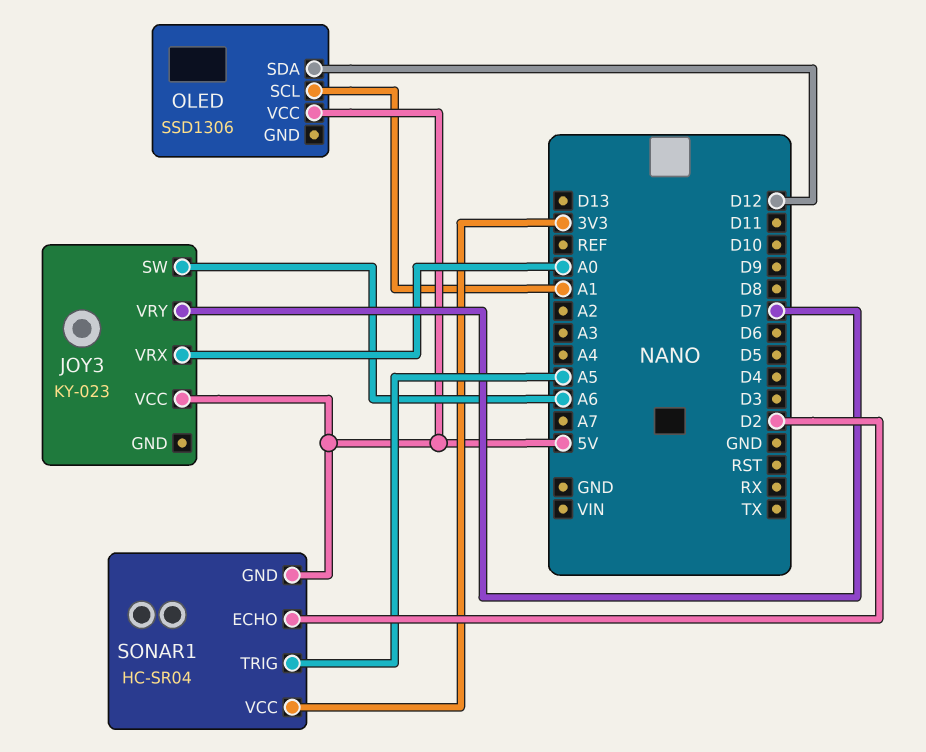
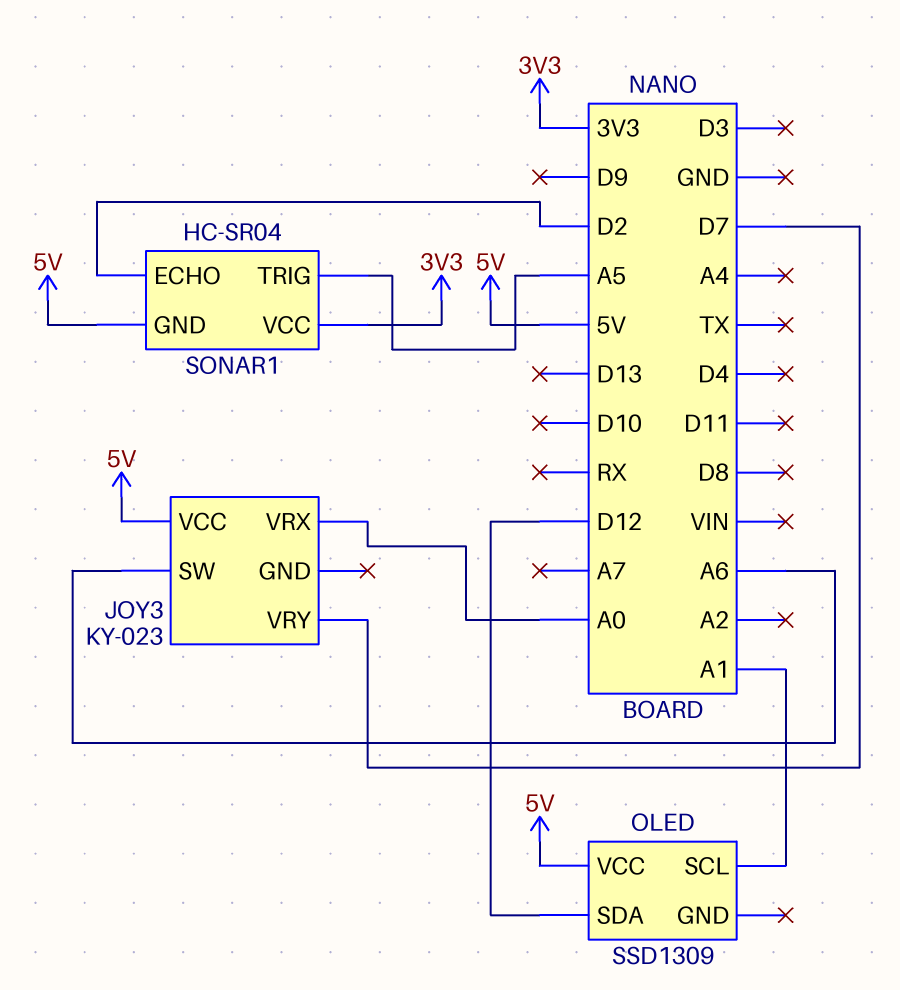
OLED: SSD1306 -> SSD1309

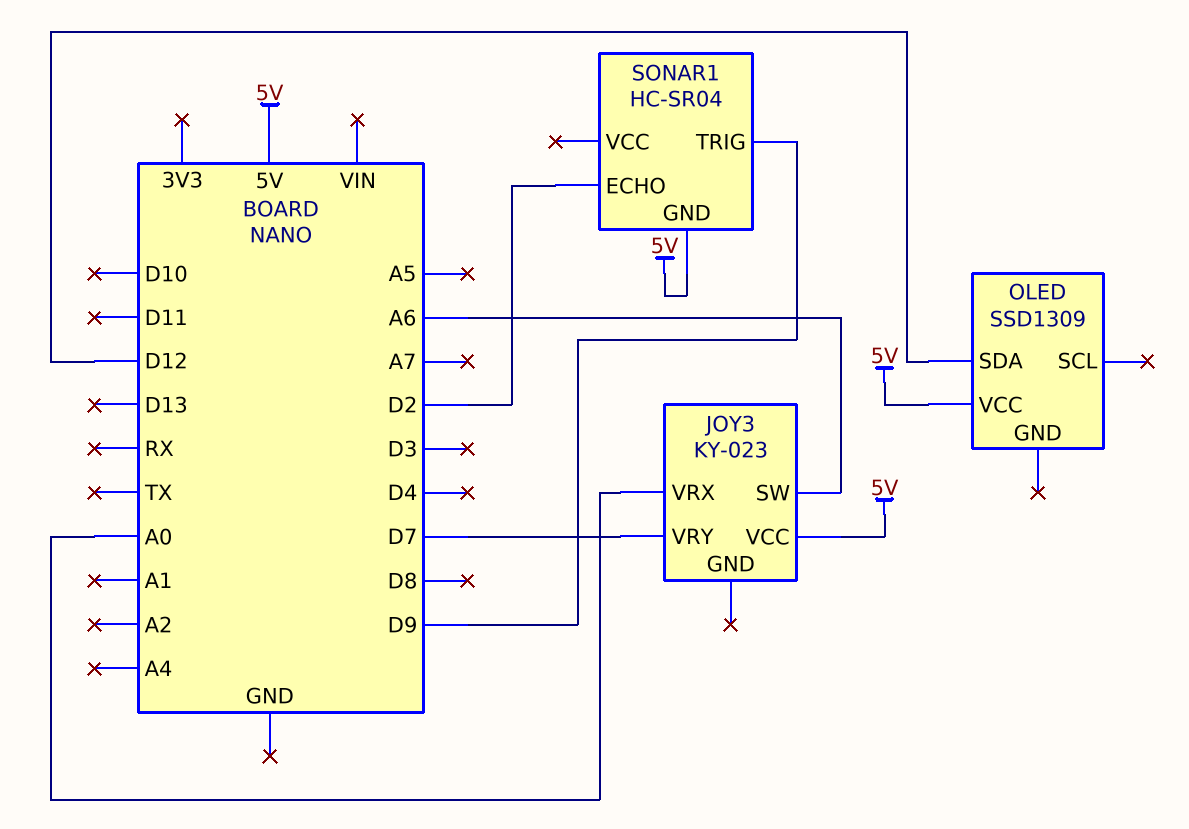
OLED pin SCL: A1 -> none
SONAR1 pin TRIG: A5 -> D9
SONAR1 pin VCC: 3V3 -> none

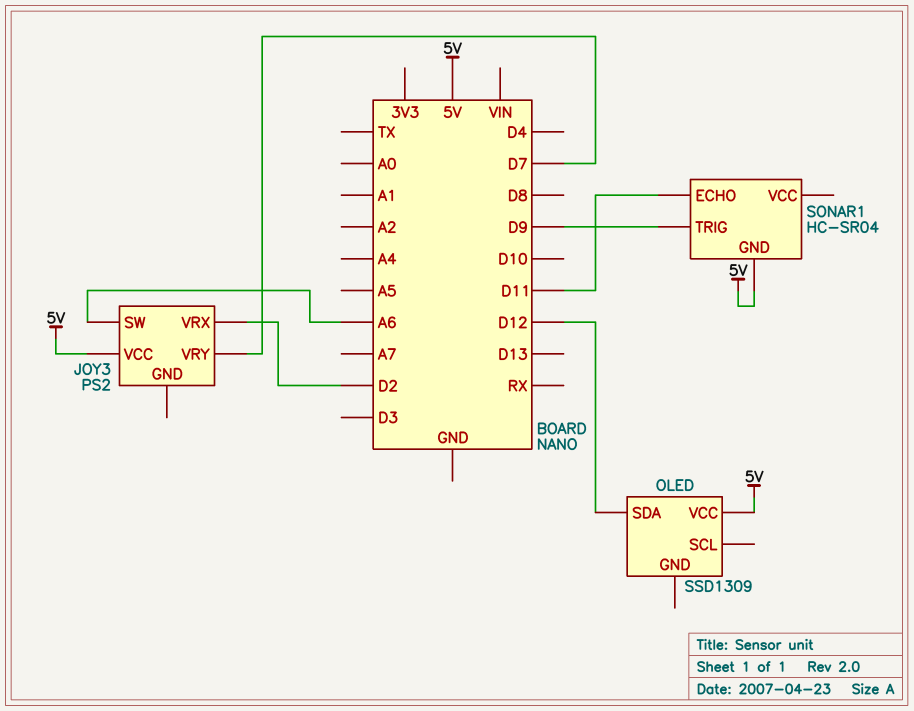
JOY3: KY-023 -> PS2
JOY3 pin VRX: A0 -> D2
SONAR1 pin ECHO: D2 -> D11

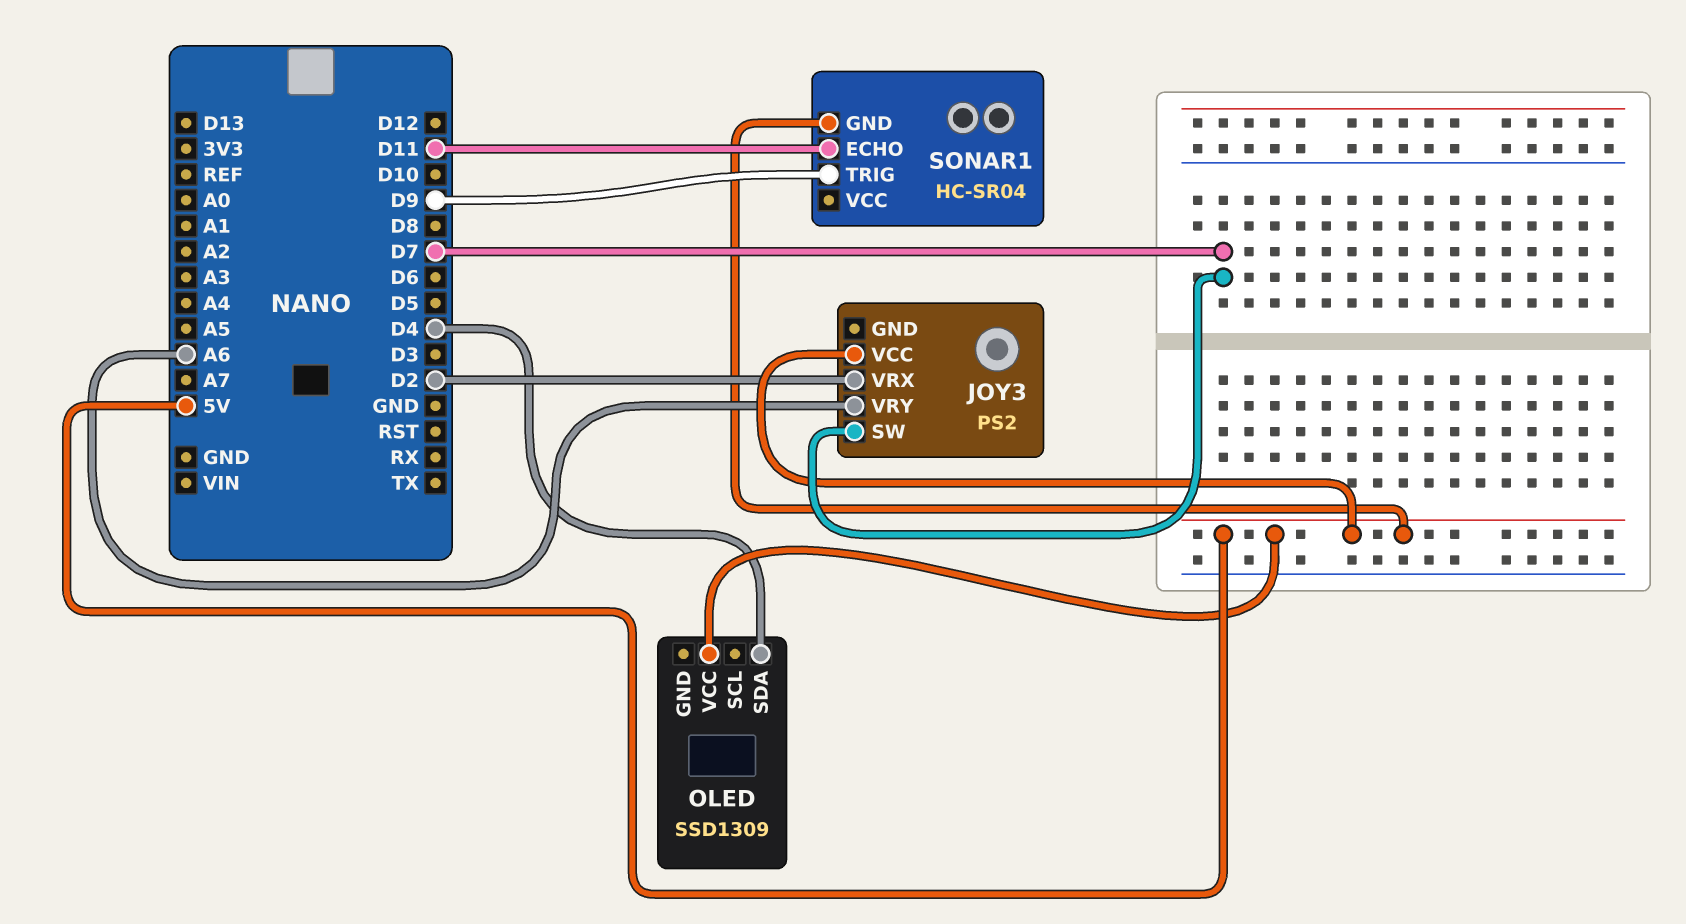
JOY3 pin SW: A6 -> D7
JOY3 pin VRY: D7 -> A6
OLED pin SDA: D12 -> D4

